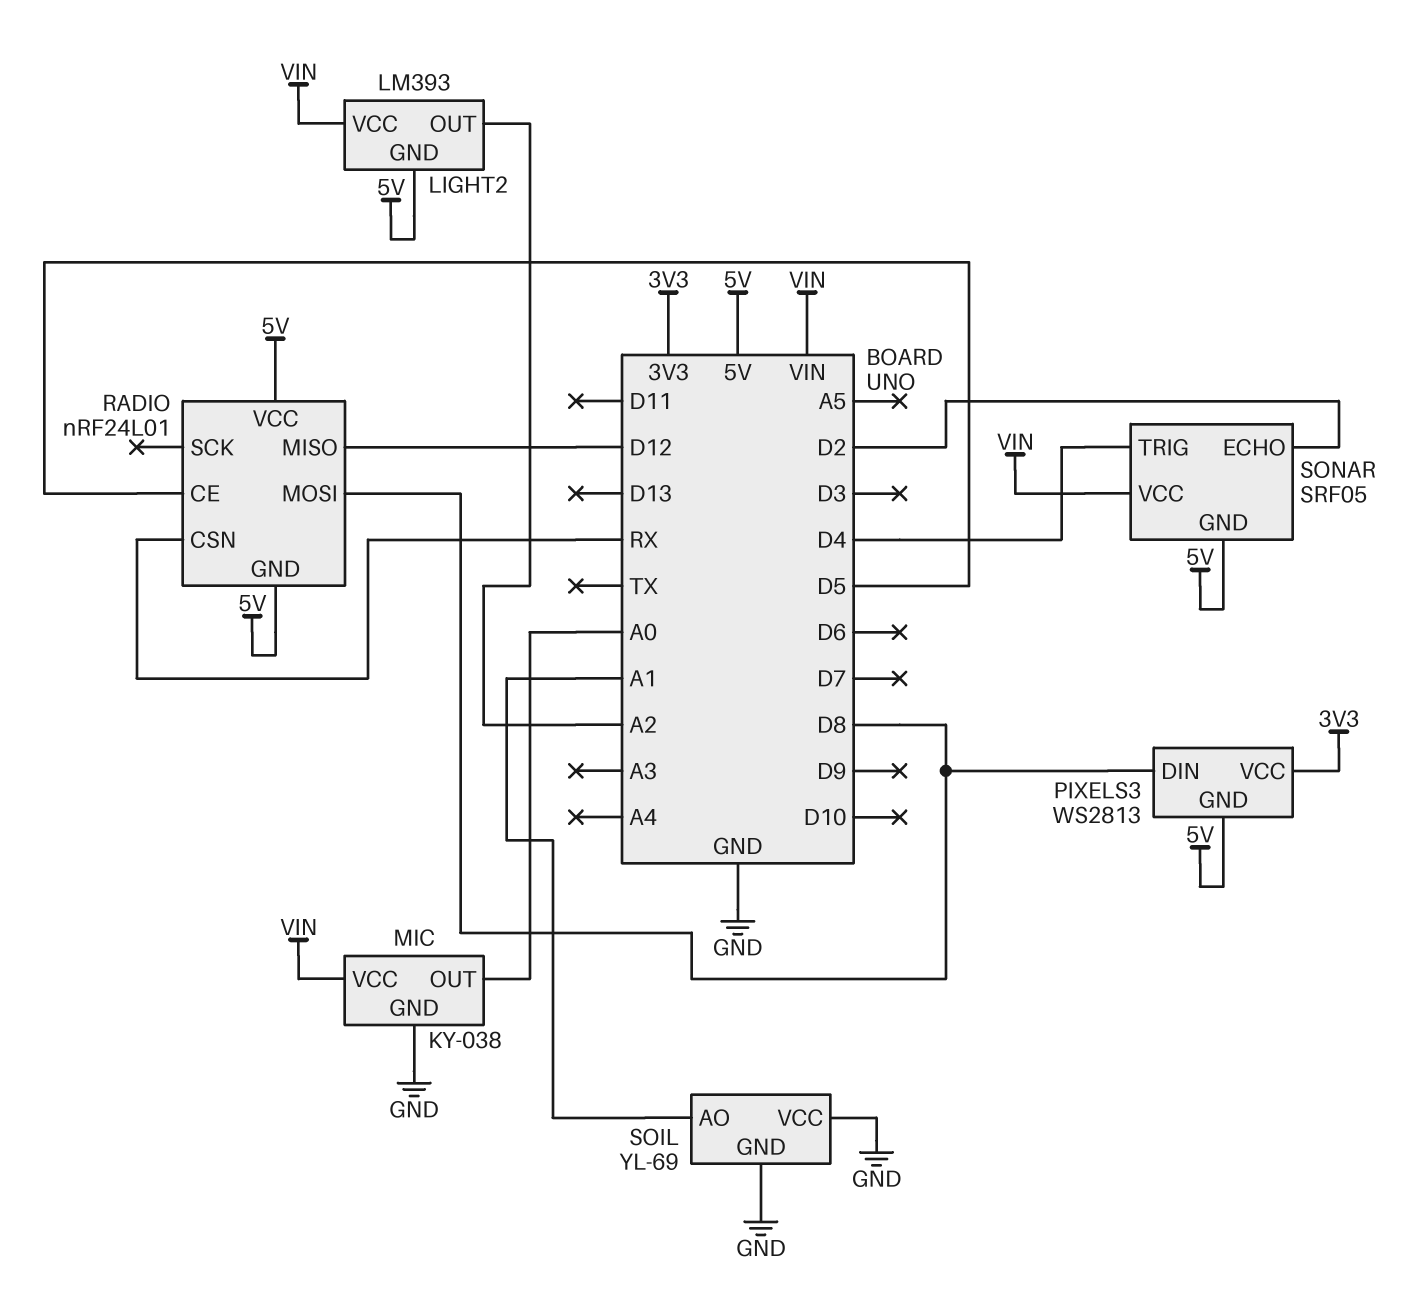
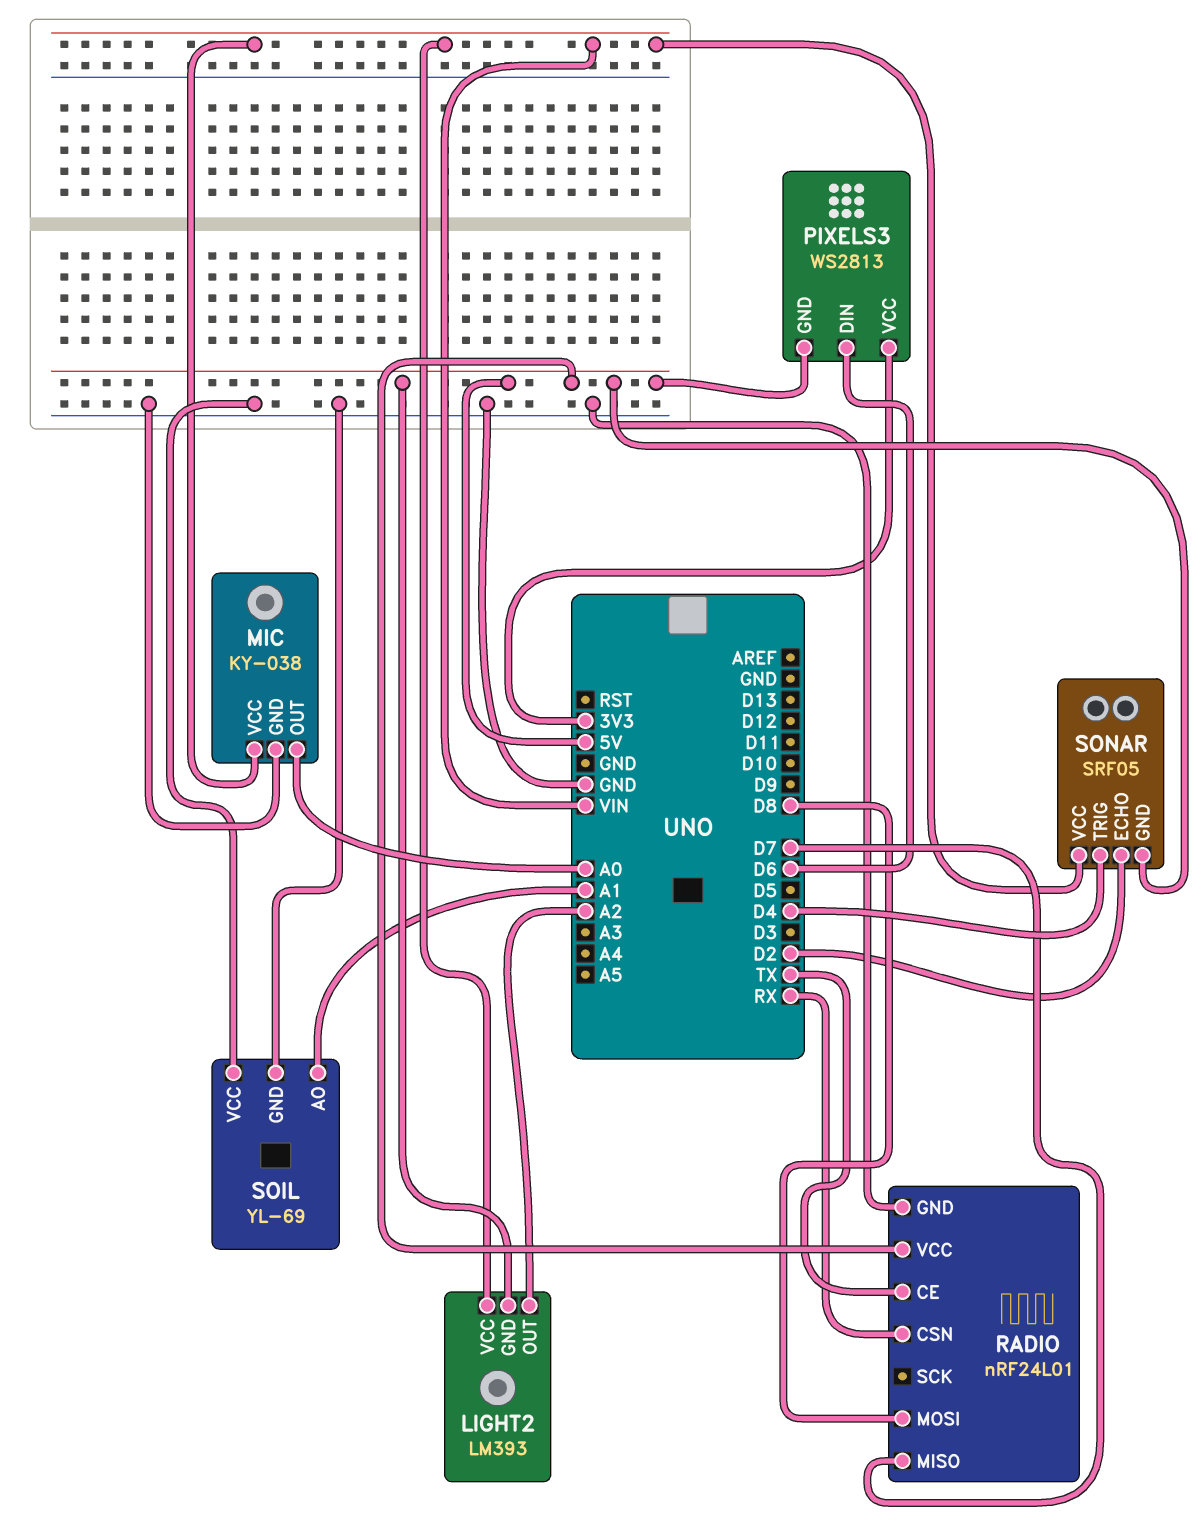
PIXELS3 pin DIN: D8 -> D6
RADIO pin CE: D5 -> TX
RADIO pin GND: 5V -> GND
RADIO pin MISO: D12 -> D7

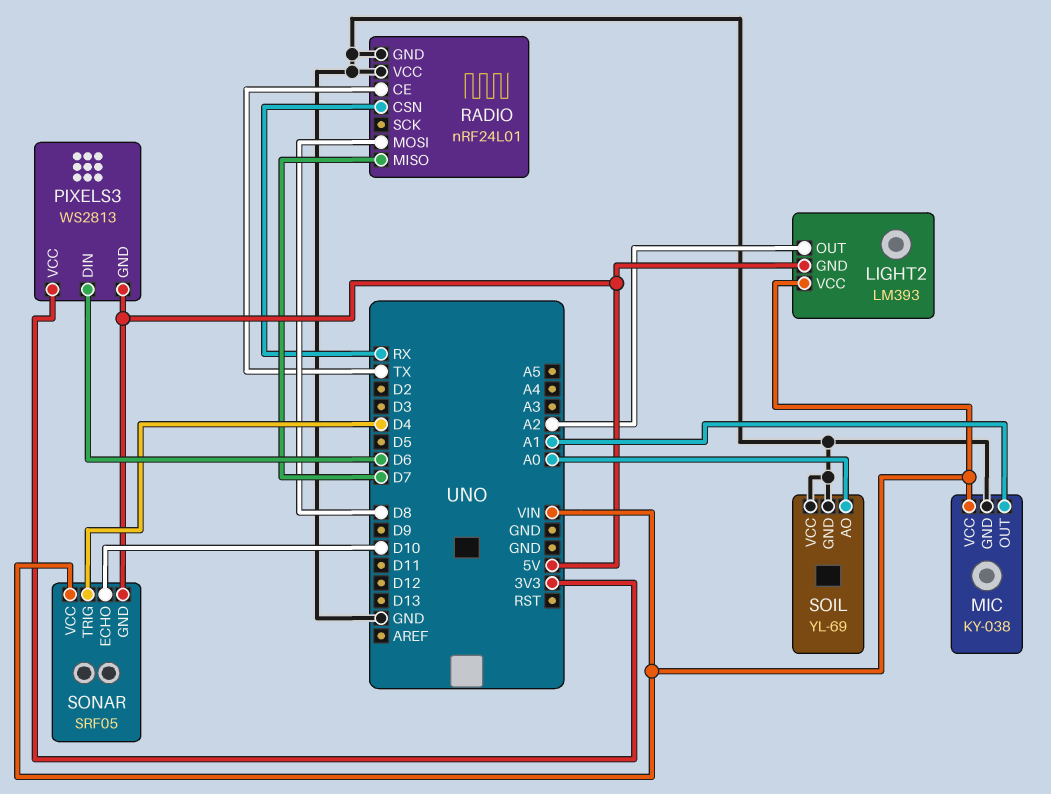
MIC pin OUT: A0 -> A1
RADIO pin VCC: 5V -> GND
SOIL pin AO: A1 -> A0
SONAR pin ECHO: D2 -> D10

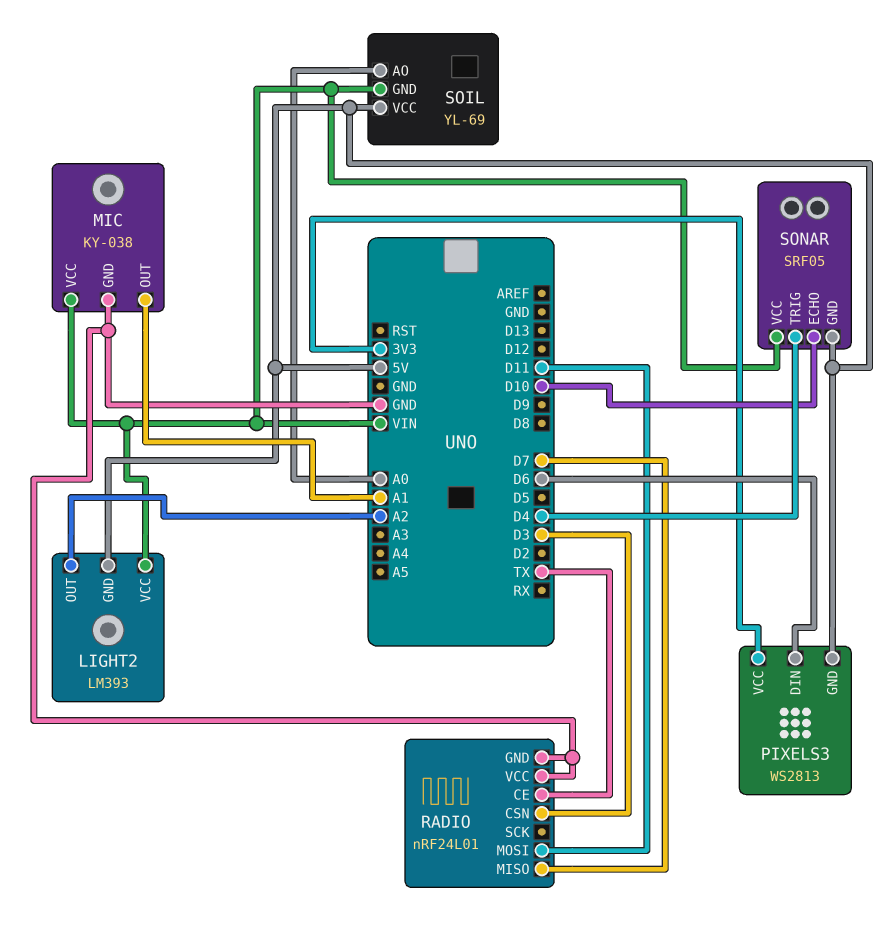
RADIO pin CSN: RX -> D3
RADIO pin MOSI: D8 -> D11
SOIL pin GND: GND -> VIN
SOIL pin VCC: GND -> 5V

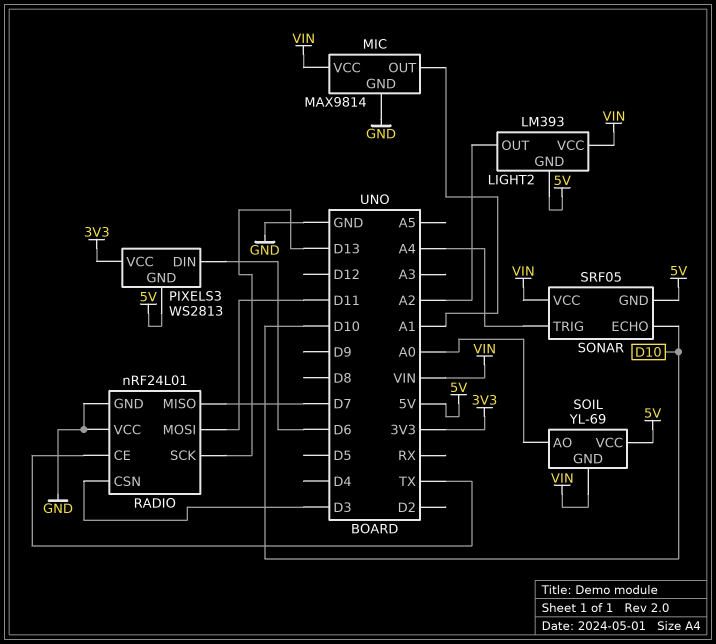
MIC: KY-038 -> MAX9814
RADIO pin SCK: none -> D13
SONAR pin TRIG: D4 -> A4

